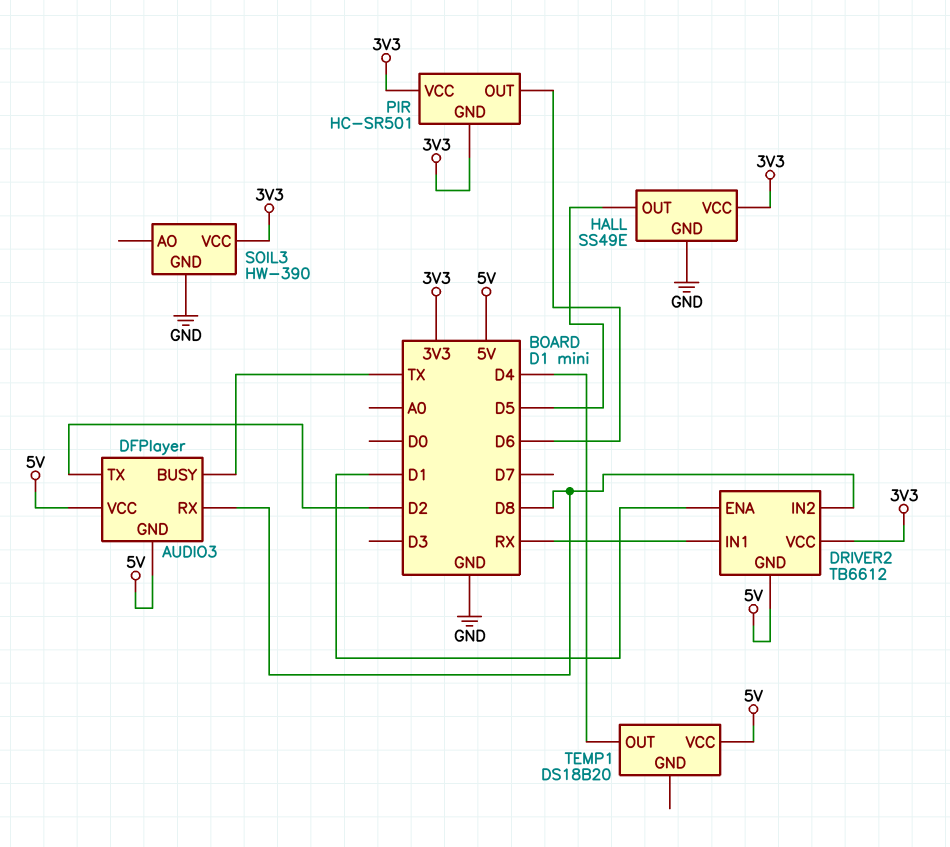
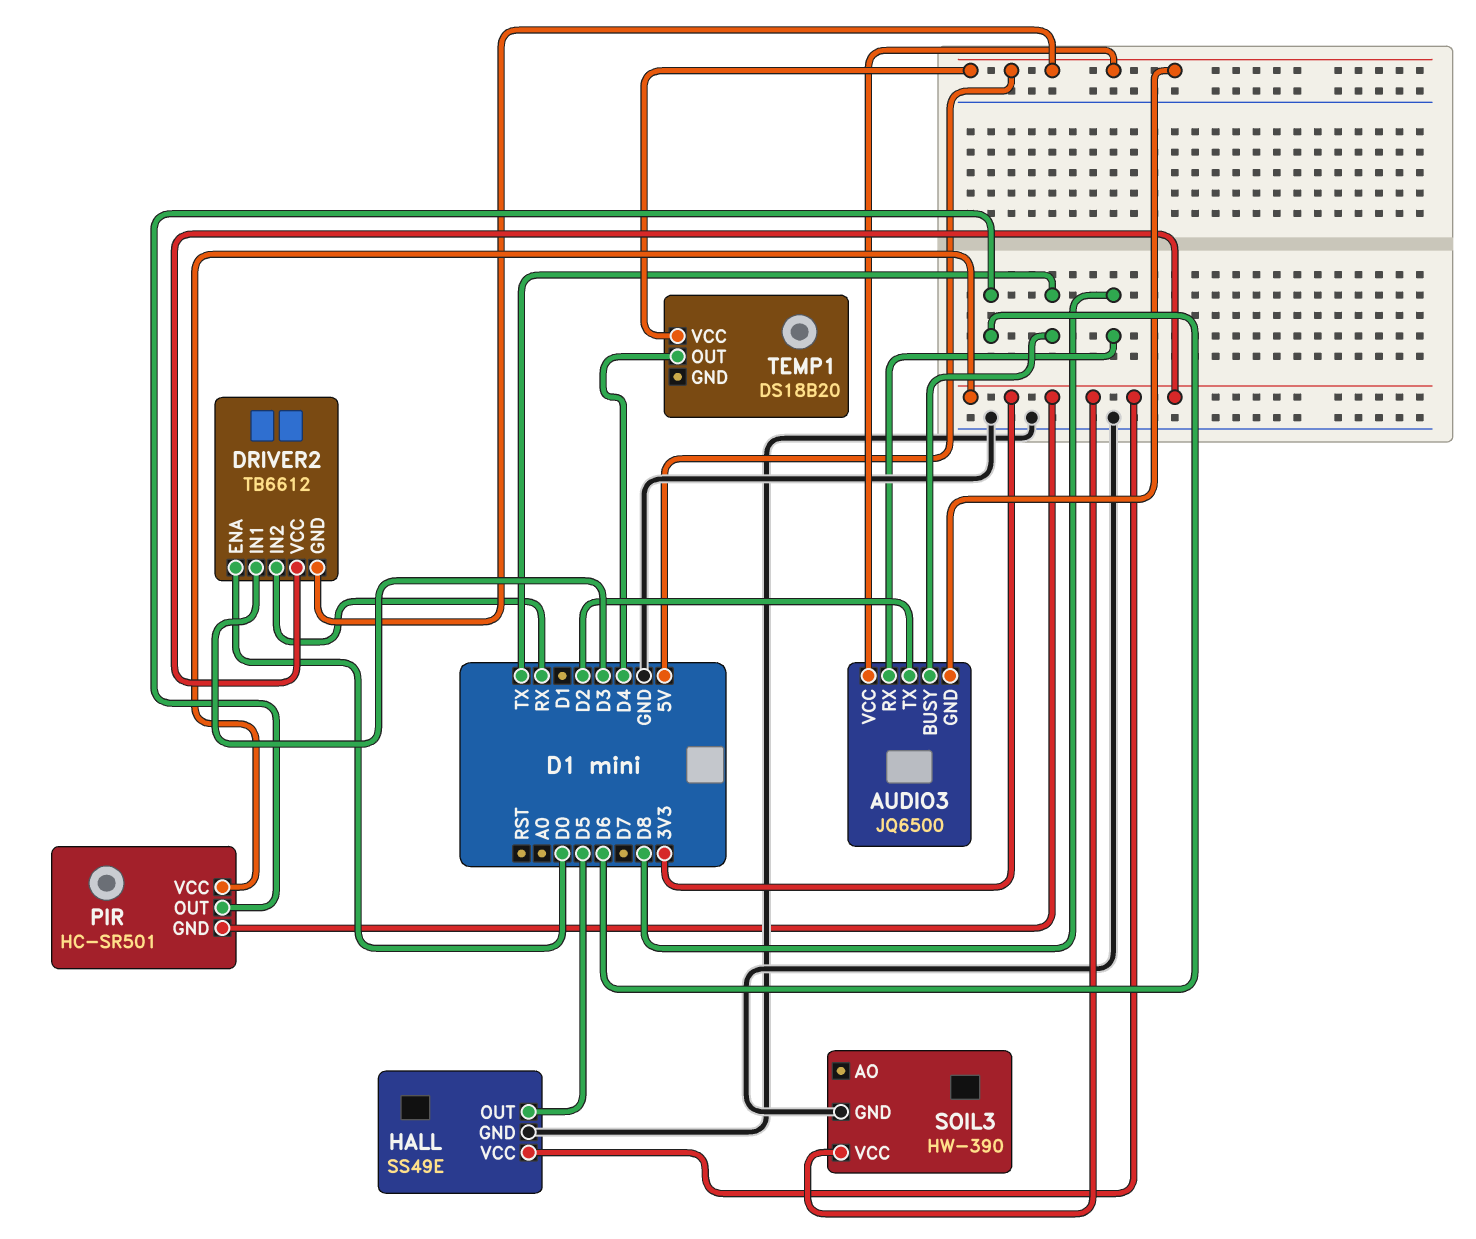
AUDIO3: DFPlayer -> JQ6500
DRIVER2 pin ENA: D1 -> D0
DRIVER2 pin IN1: RX -> D3
DRIVER2 pin IN2: D8 -> RX

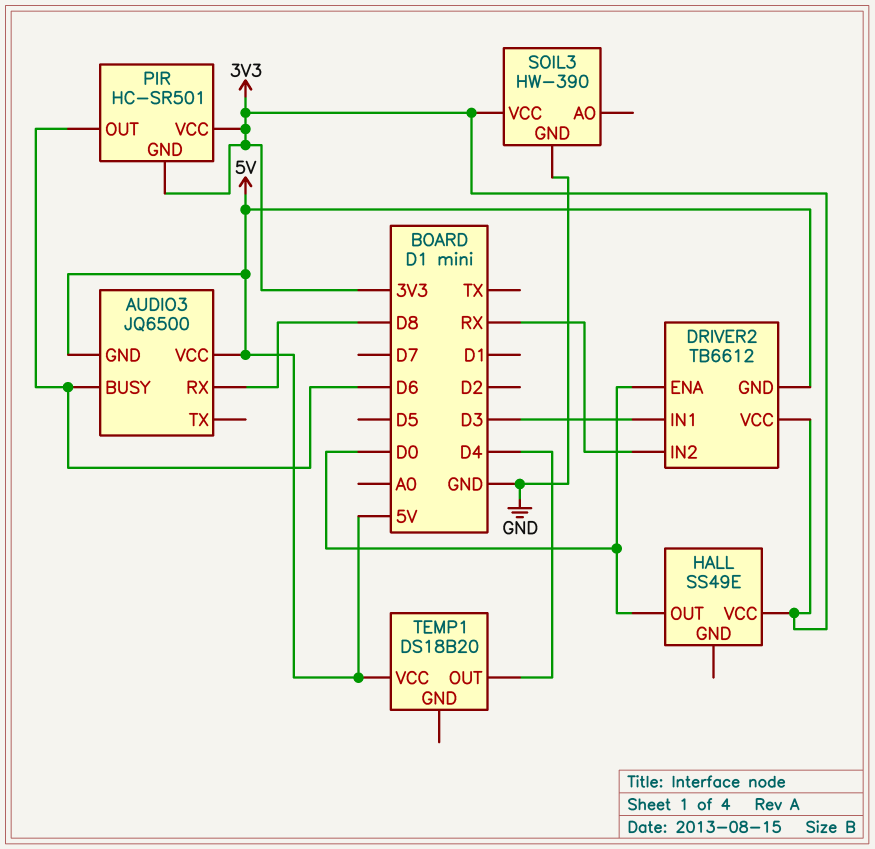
AUDIO3 pin BUSY: TX -> D6
AUDIO3 pin TX: D2 -> none
HALL pin GND: GND -> none
HALL pin OUT: D5 -> D0

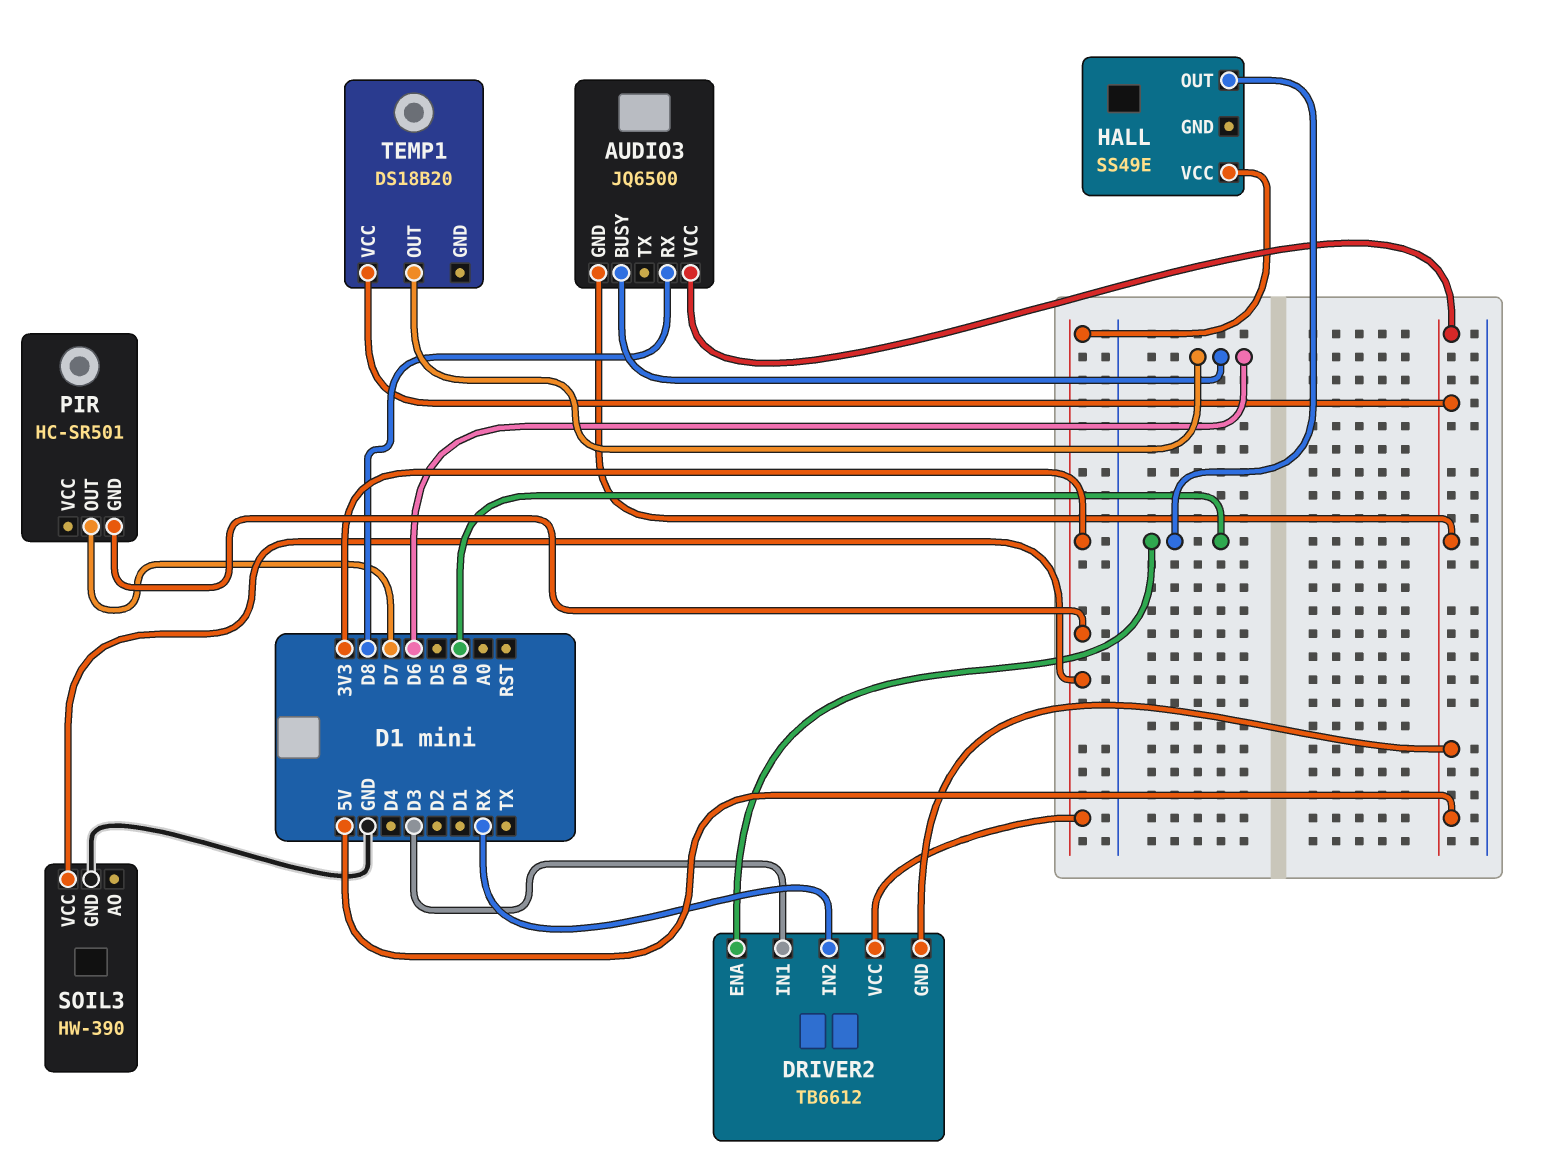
PIR pin OUT: D6 -> D7
PIR pin VCC: 3V3 -> none
TEMP1 pin OUT: D4 -> D6

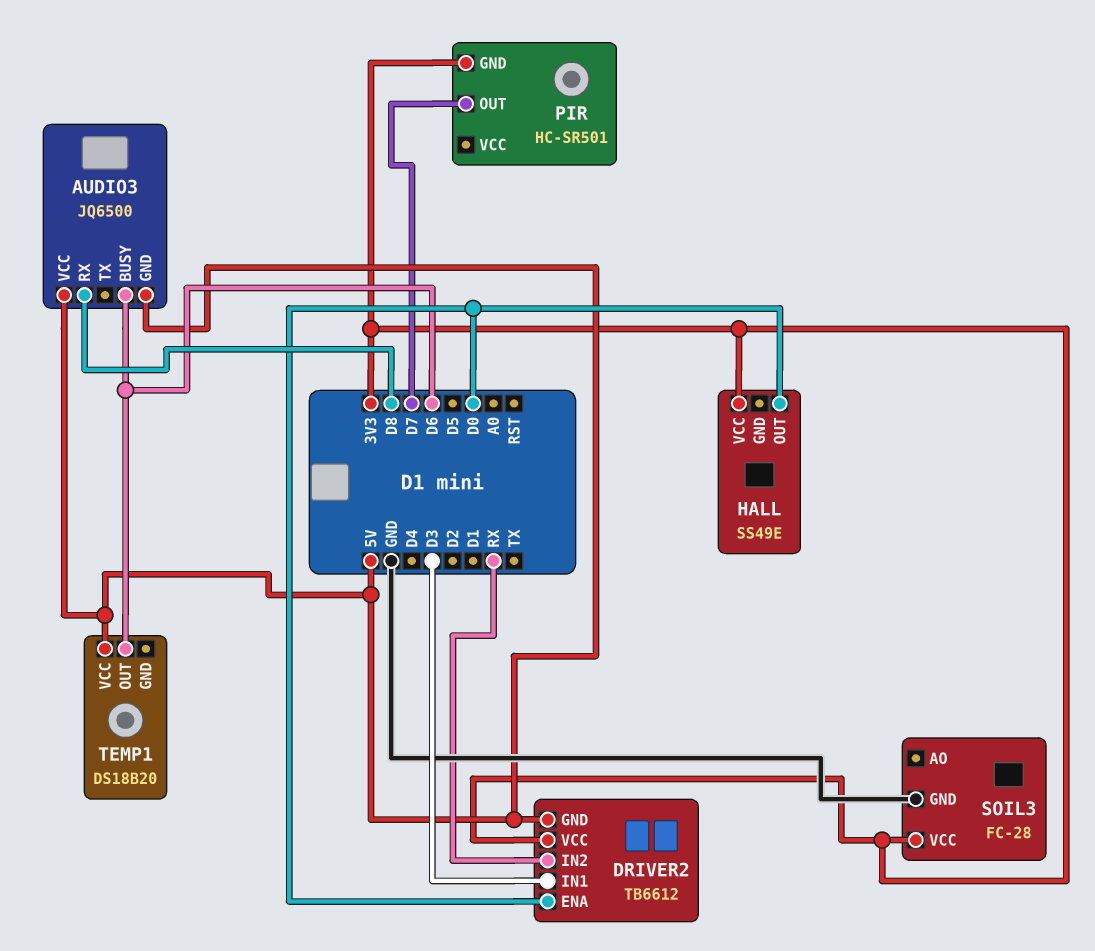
SOIL3: HW-390 -> FC-28

